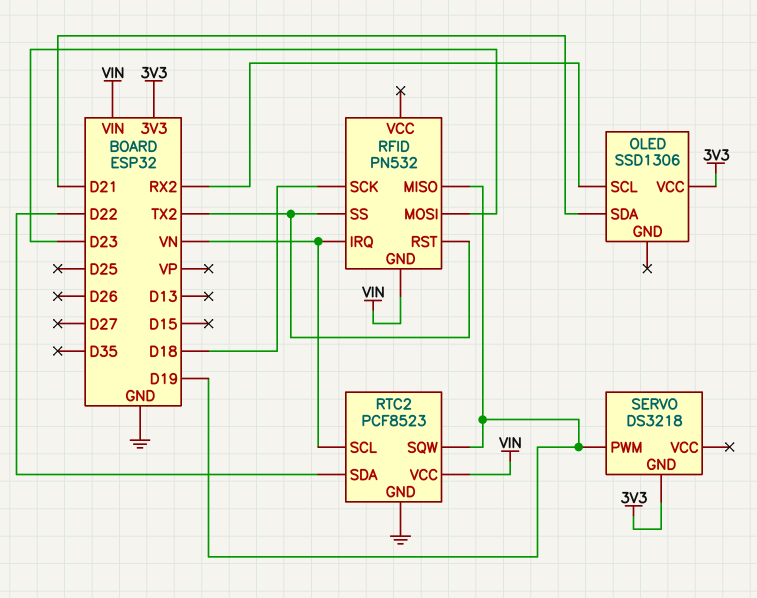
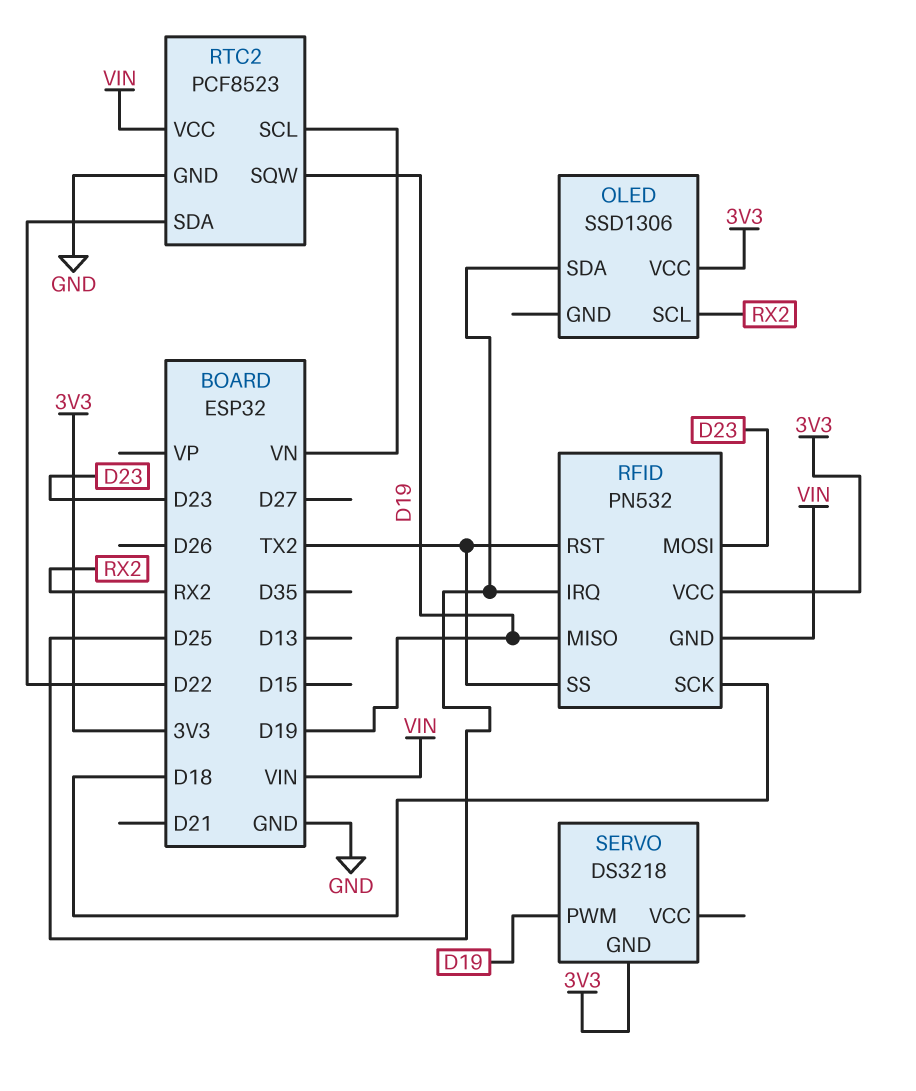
OLED pin SDA: D21 -> D25
RFID pin IRQ: VN -> D25
RFID pin VCC: none -> 3V3

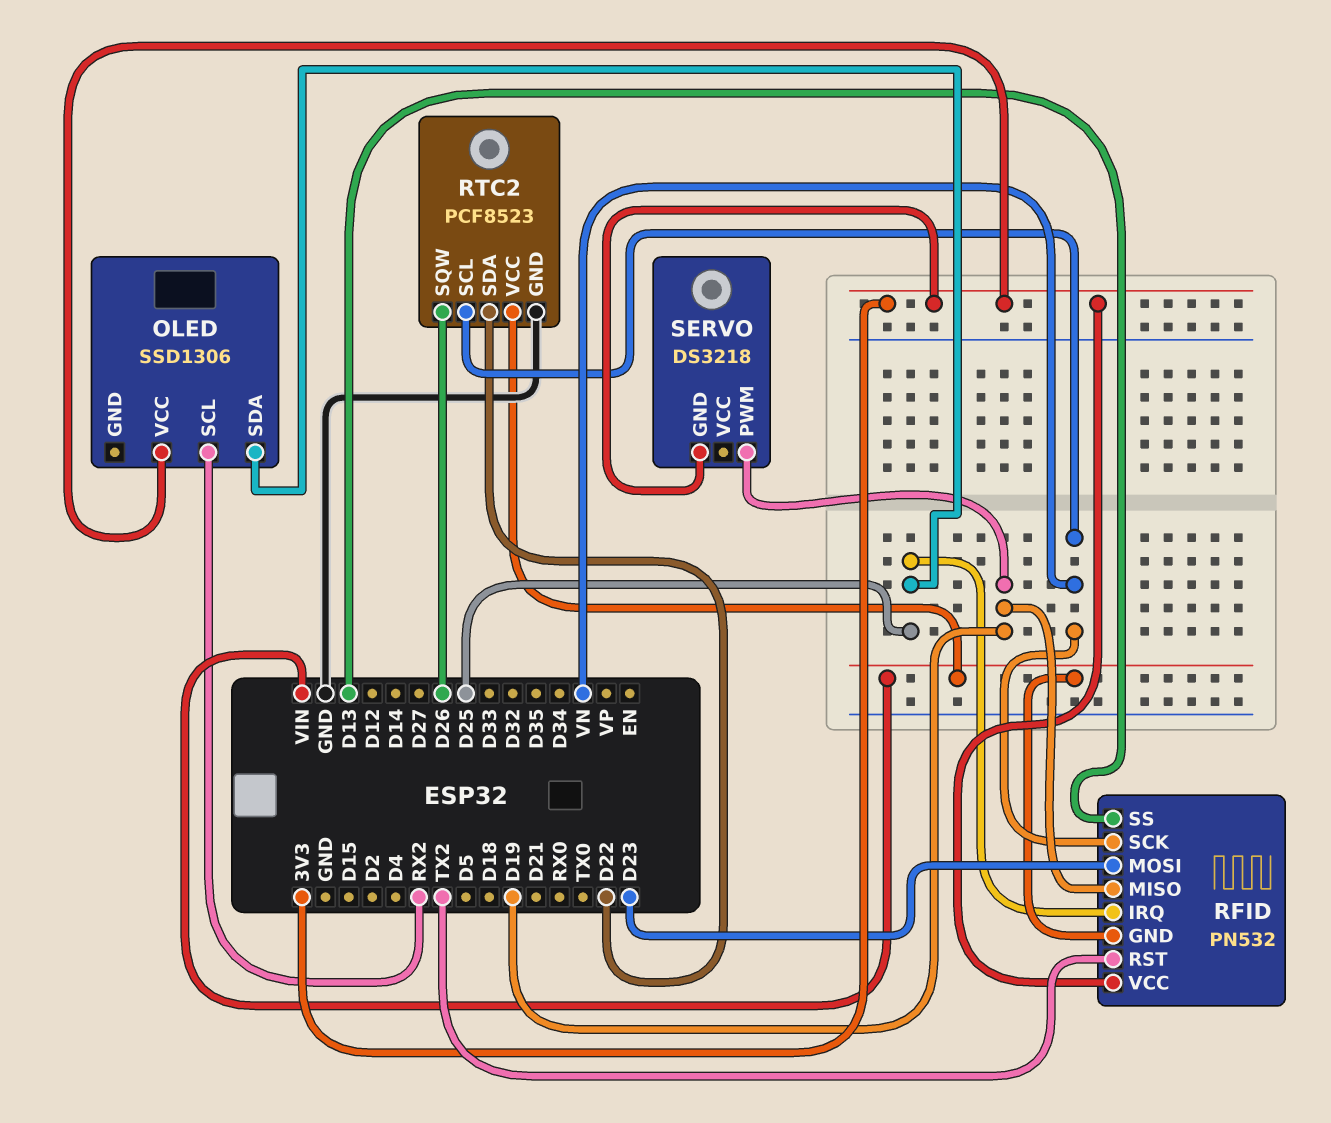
RFID pin SCK: D18 -> VN
RFID pin SS: TX2 -> D13
RTC2 pin SQW: D19 -> D26

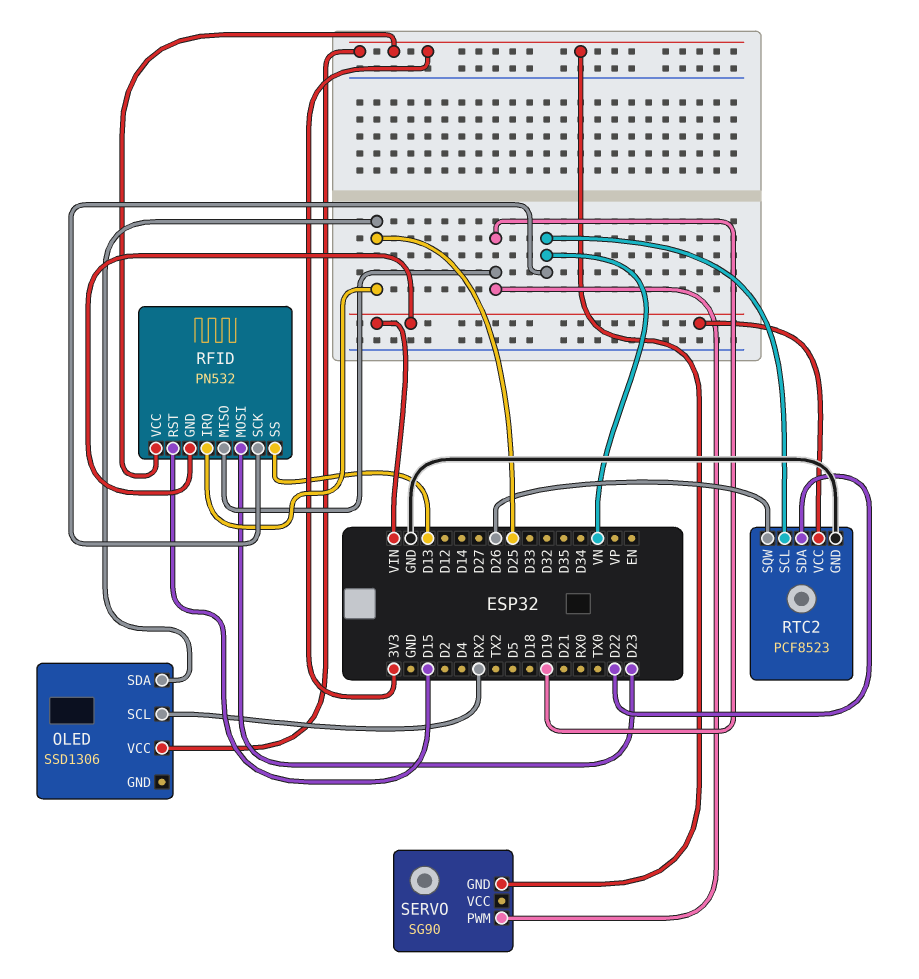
RFID pin RST: TX2 -> D15
SERVO: DS3218 -> SG90

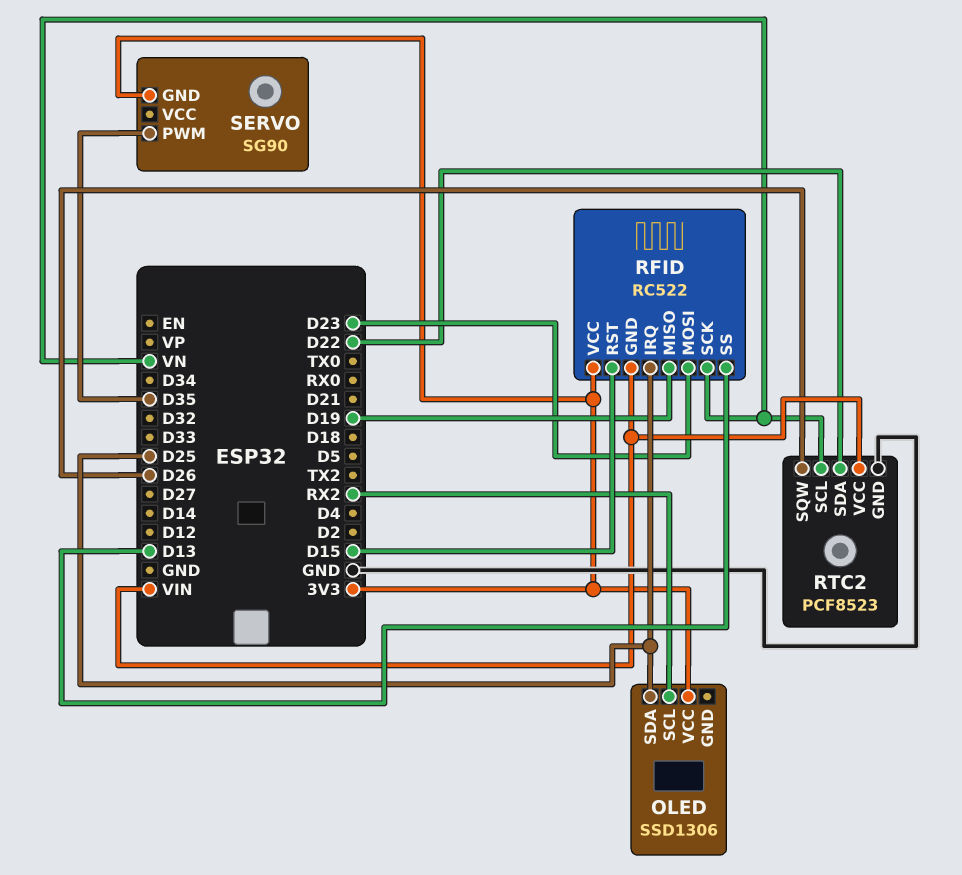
RFID: PN532 -> RC522
SERVO pin PWM: D19 -> D35

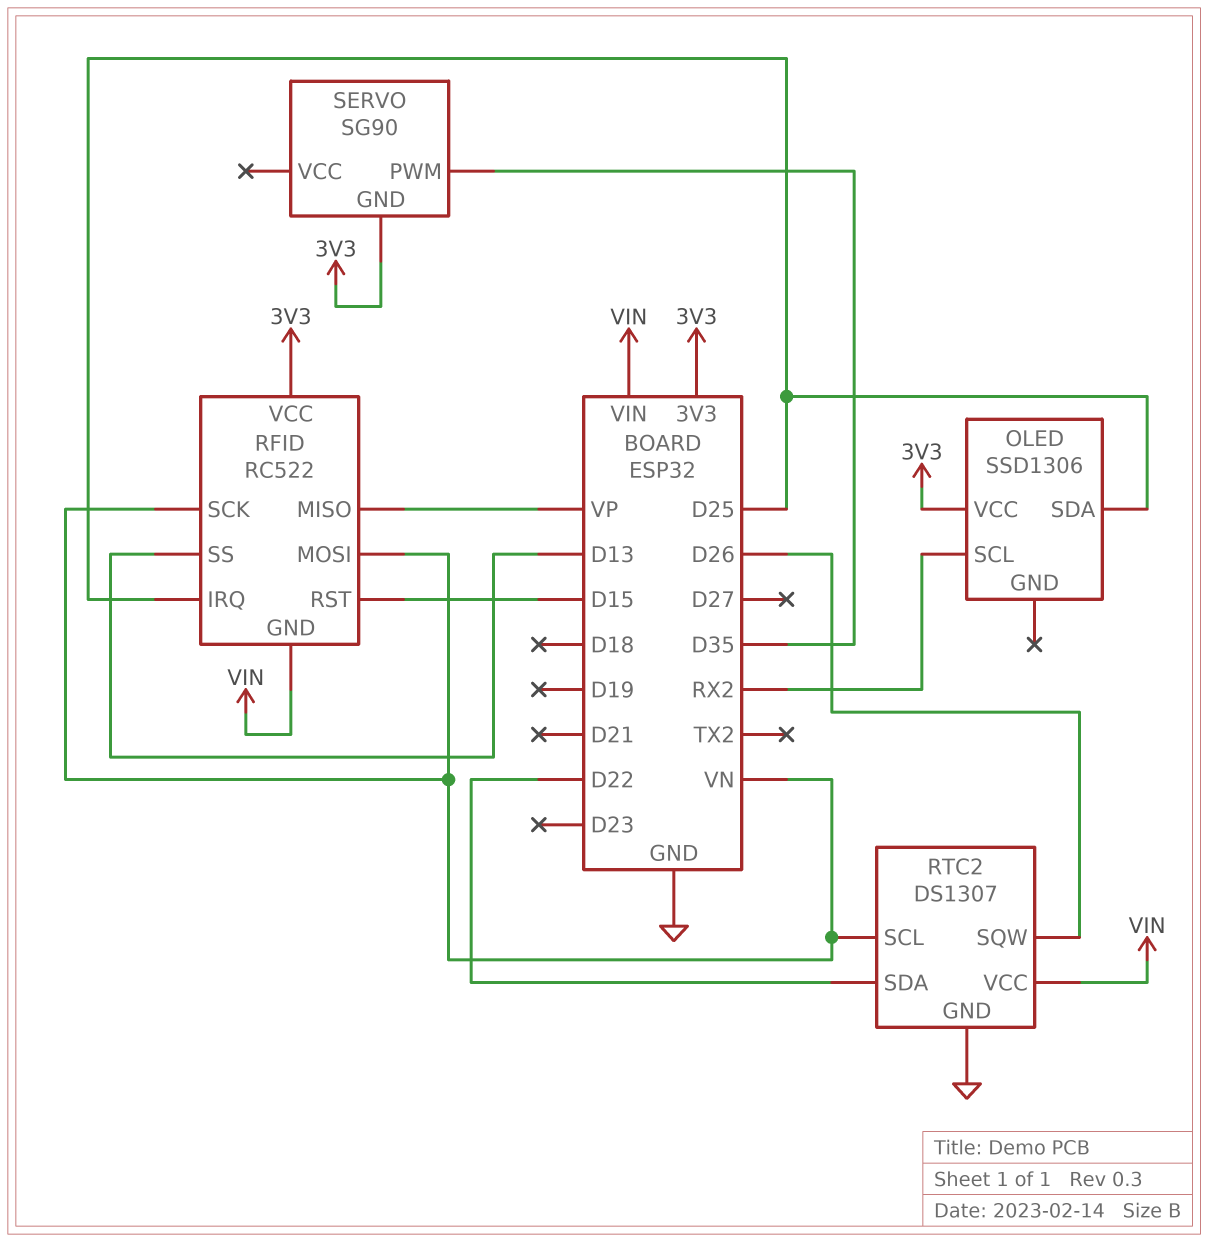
RFID pin MISO: D19 -> VP
RFID pin MOSI: D23 -> VN
RTC2: PCF8523 -> DS1307

